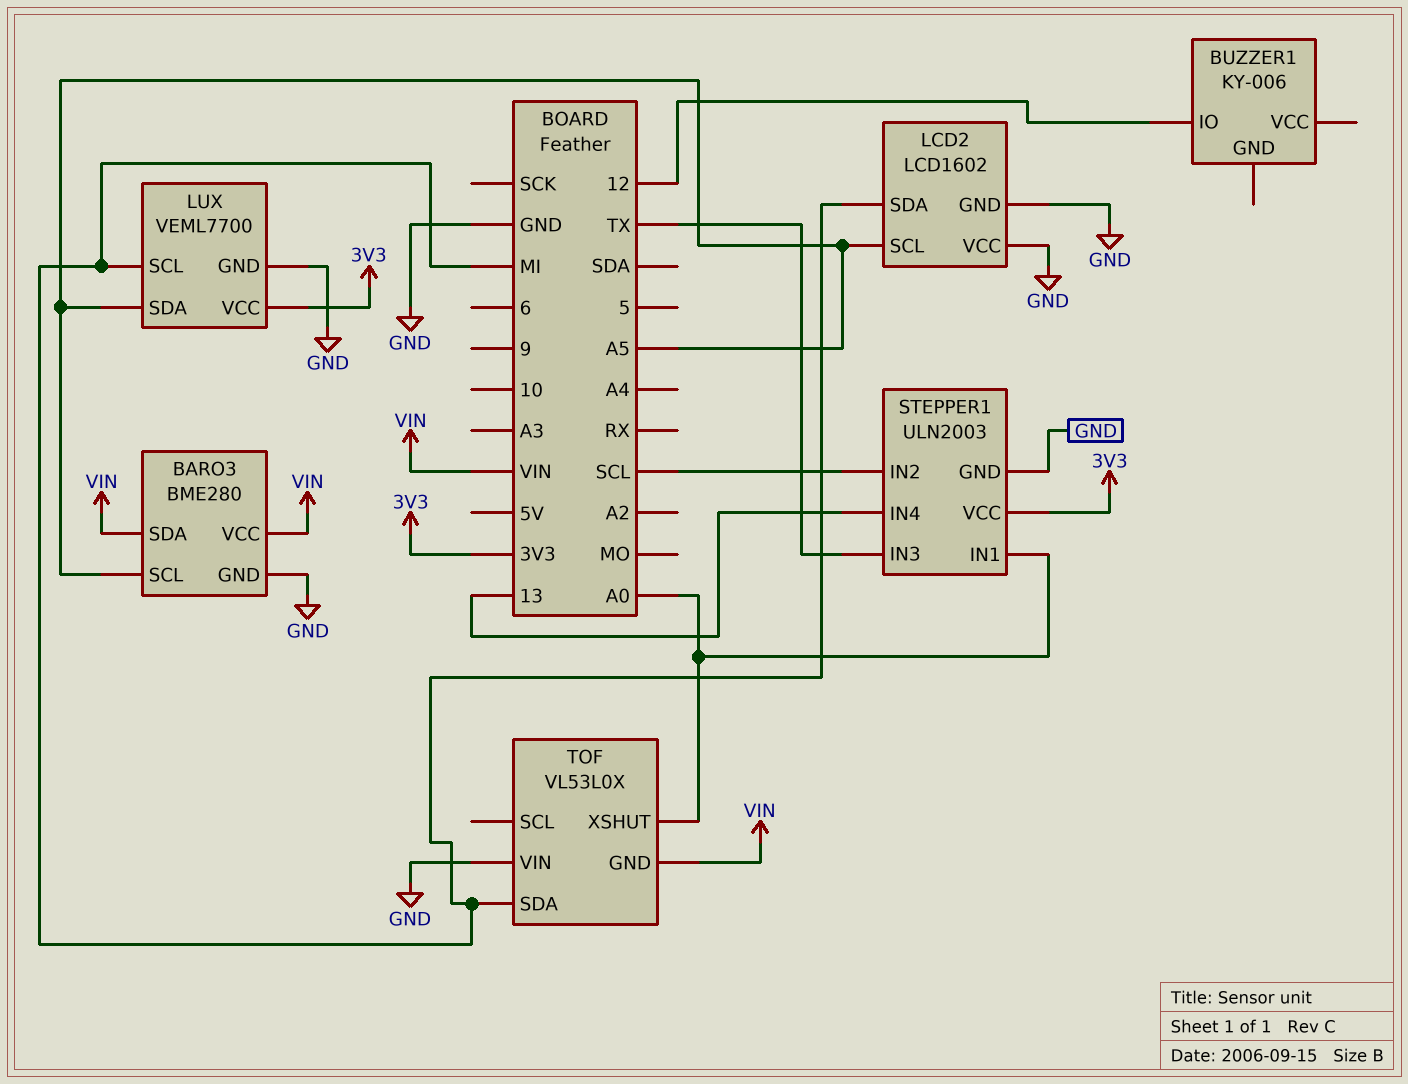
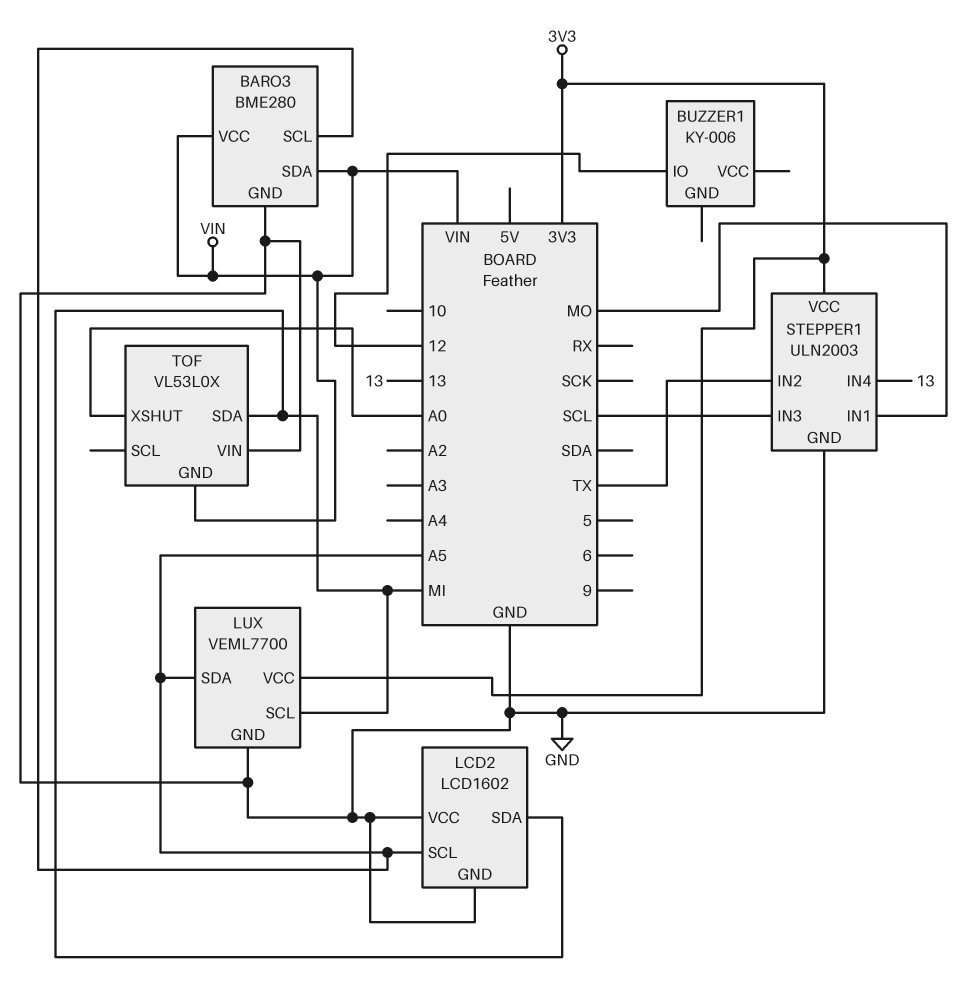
STEPPER1 pin IN1: A0 -> MO
STEPPER1 pin IN2: SCL -> TX
STEPPER1 pin IN3: TX -> SCL

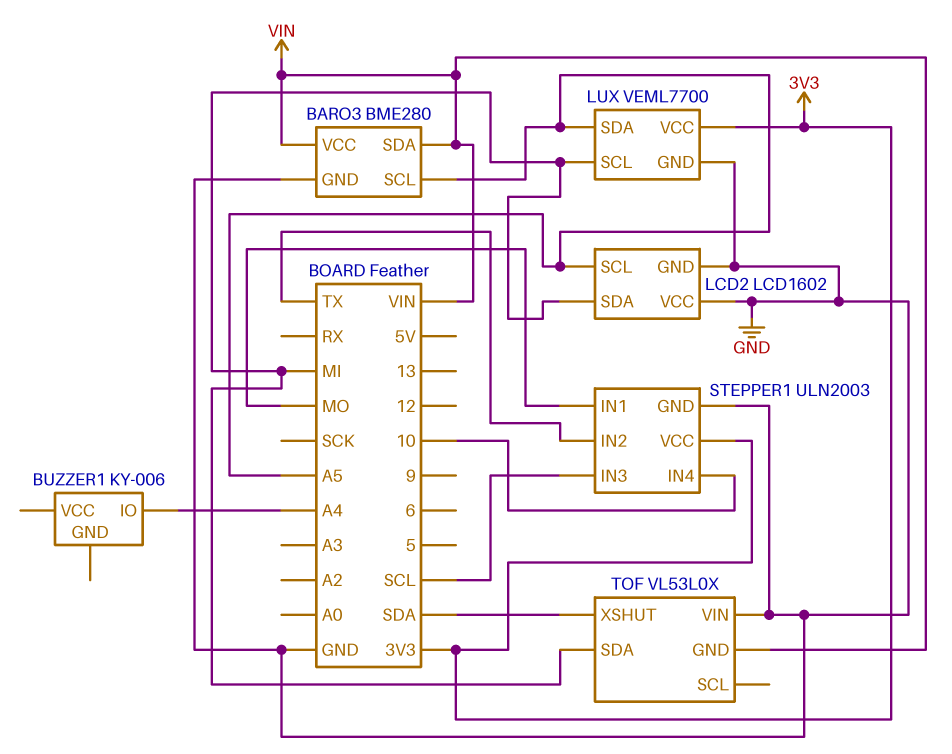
BUZZER1 pin IO: 12 -> A4
STEPPER1 pin IN4: 13 -> 10
TOF pin XSHUT: A0 -> SDA

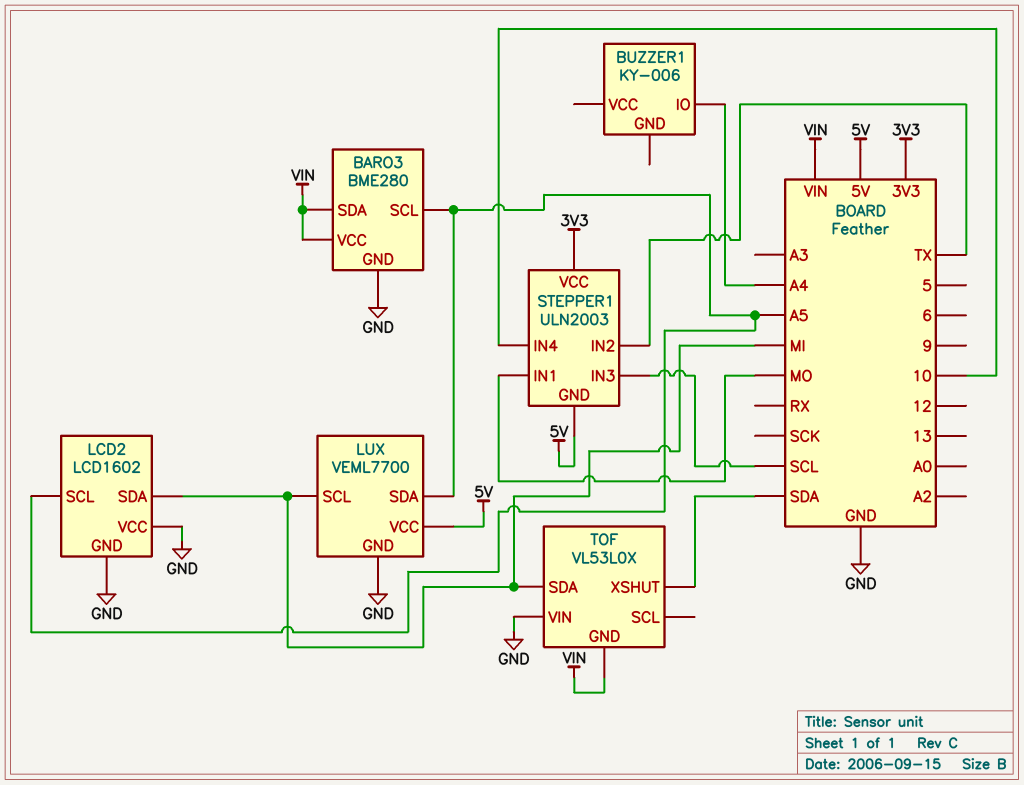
LUX pin VCC: 3V3 -> 5V
STEPPER1 pin GND: GND -> 5V

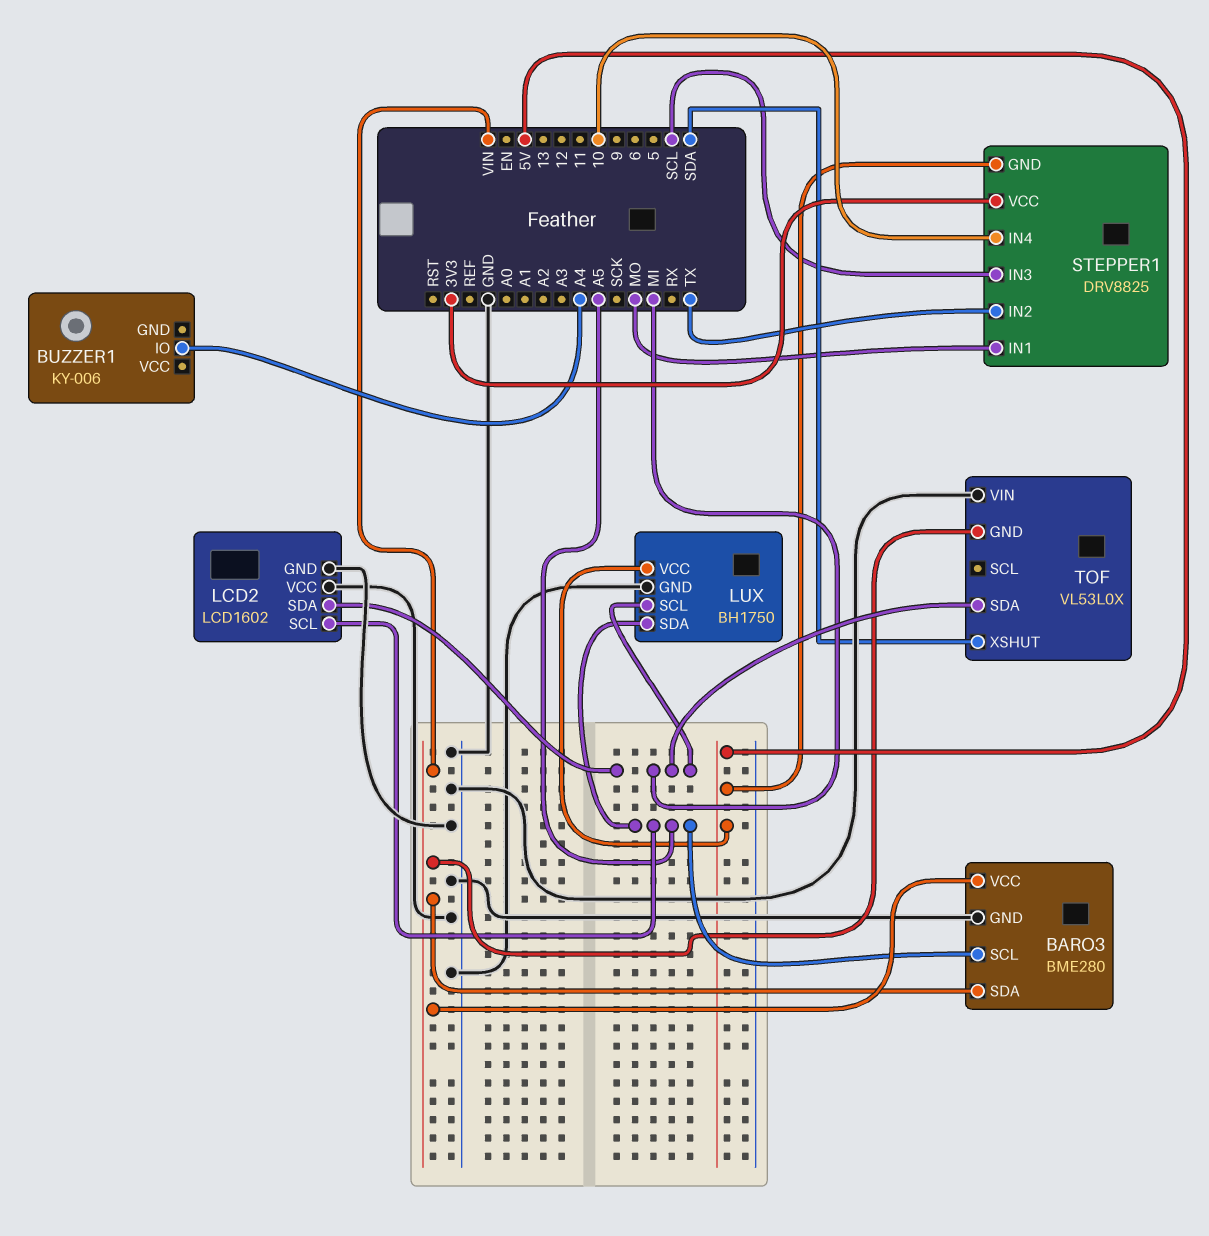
LUX: VEML7700 -> BH1750
STEPPER1: ULN2003 -> DRV8825

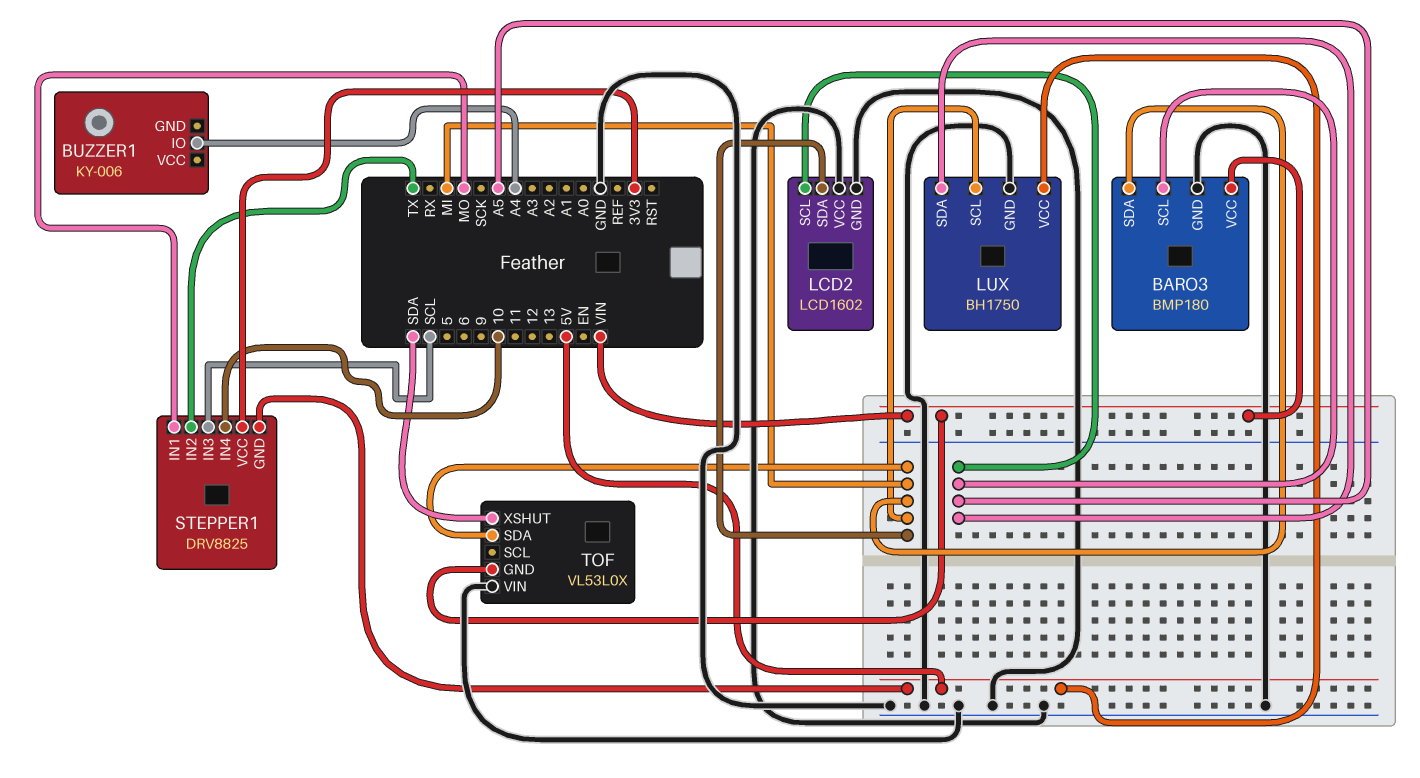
BARO3: BME280 -> BMP180
BARO3 pin SDA: VIN -> MI

